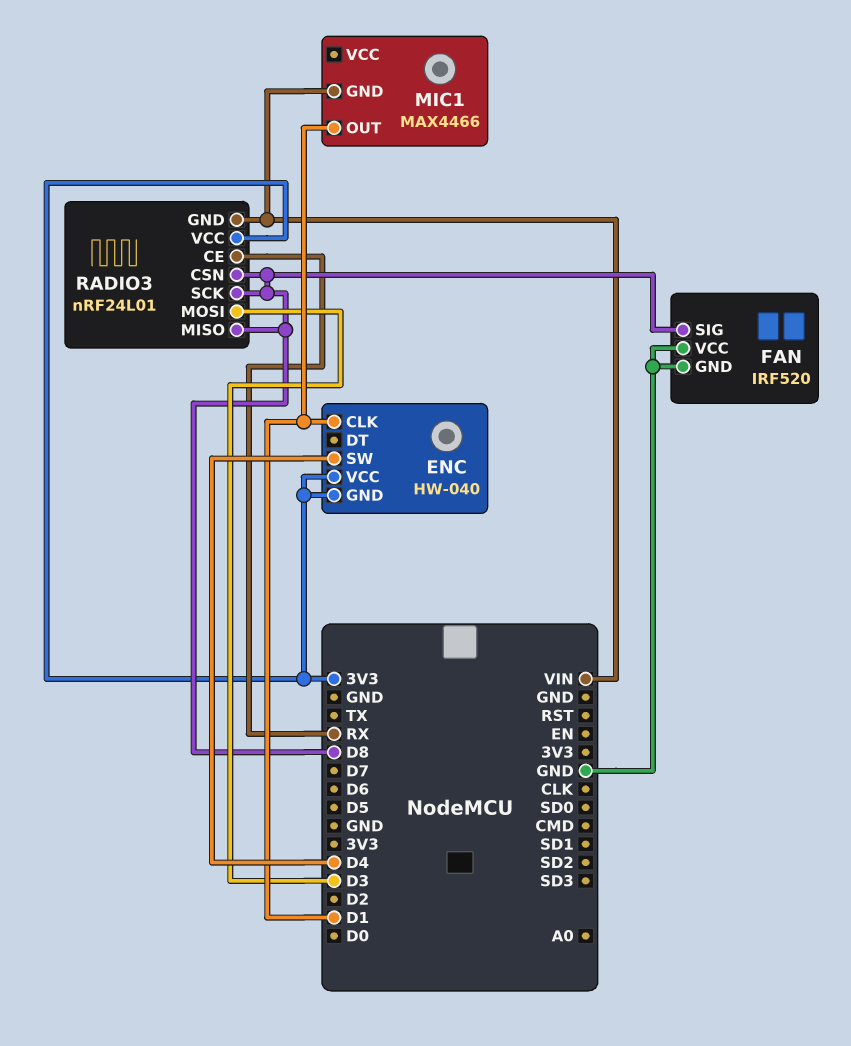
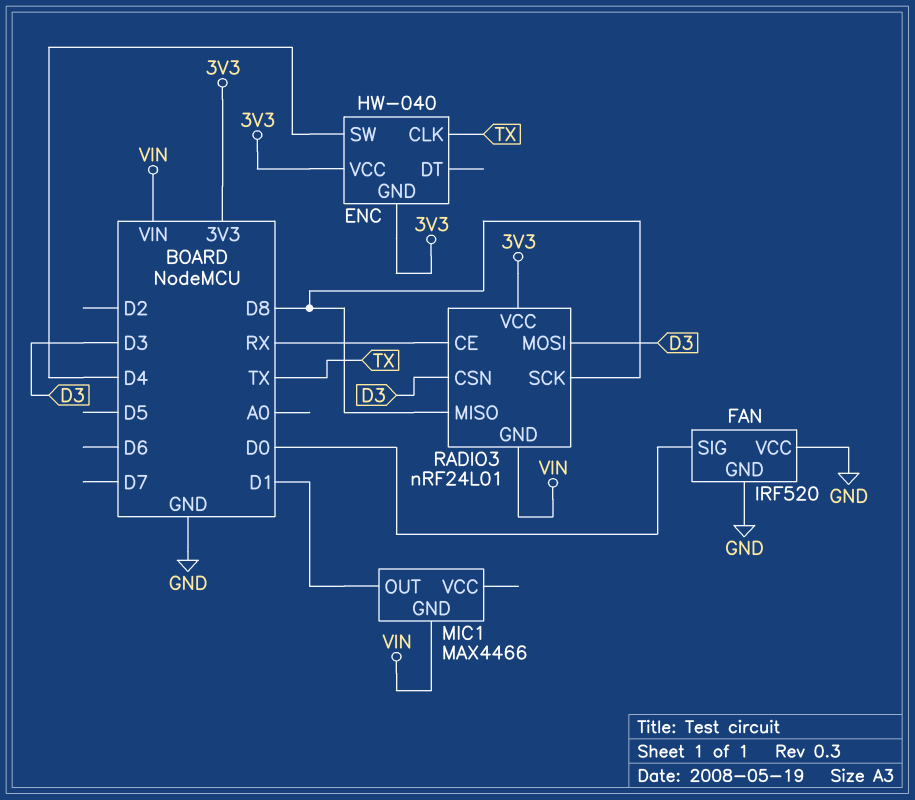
ENC pin CLK: D1 -> TX
FAN pin SIG: D8 -> D0
RADIO3 pin CSN: D8 -> D3

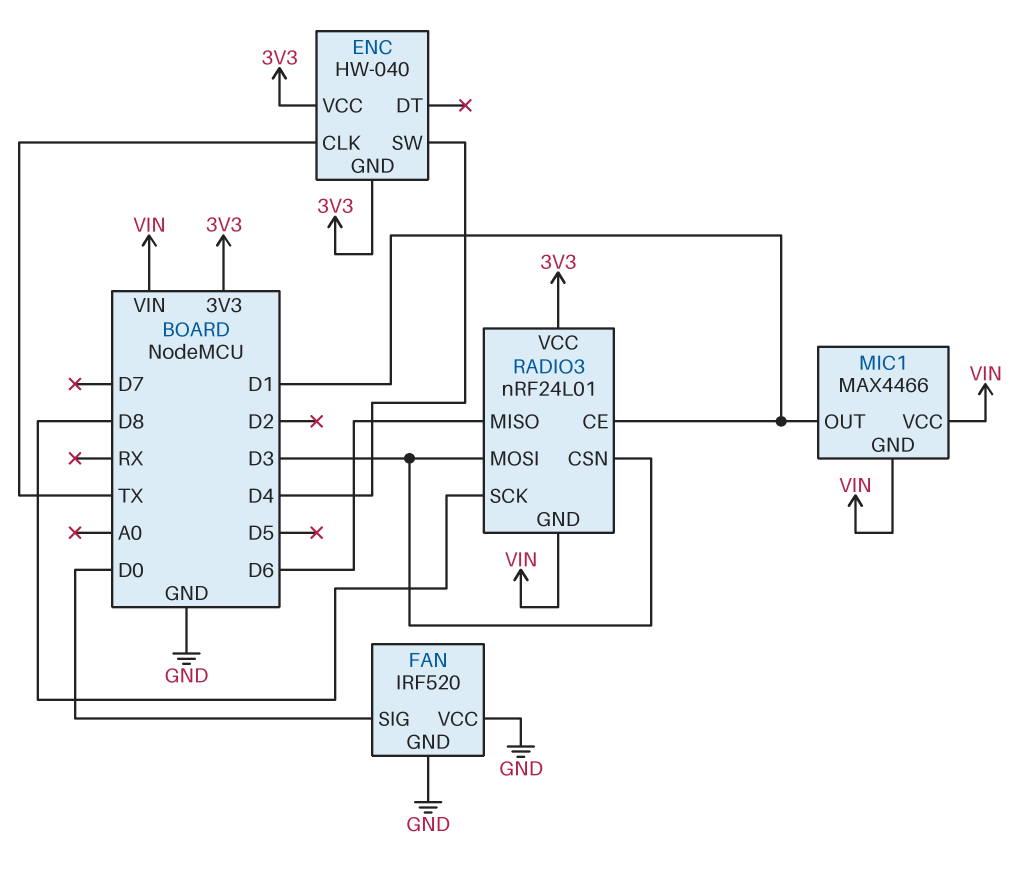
MIC1 pin VCC: none -> VIN
RADIO3 pin CE: RX -> D1
RADIO3 pin MISO: D8 -> D6

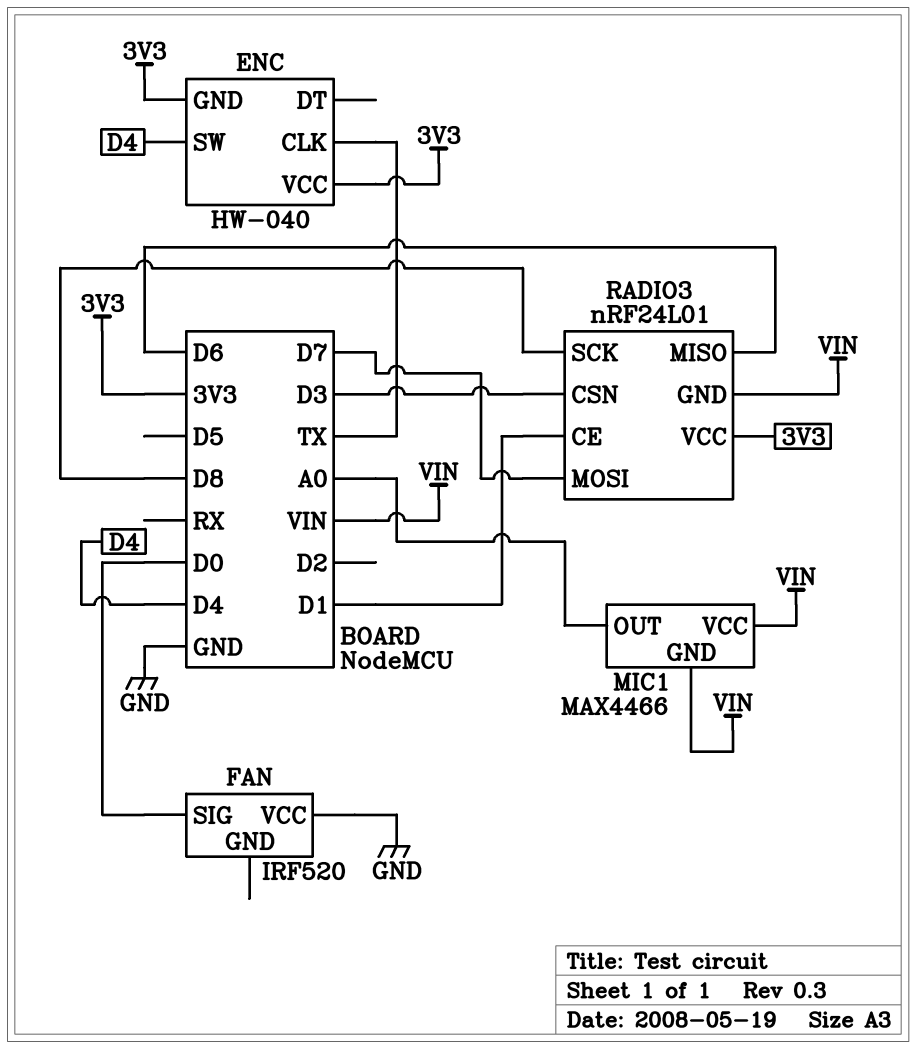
FAN pin GND: GND -> none
MIC1 pin OUT: D1 -> A0
RADIO3 pin MOSI: D3 -> D7

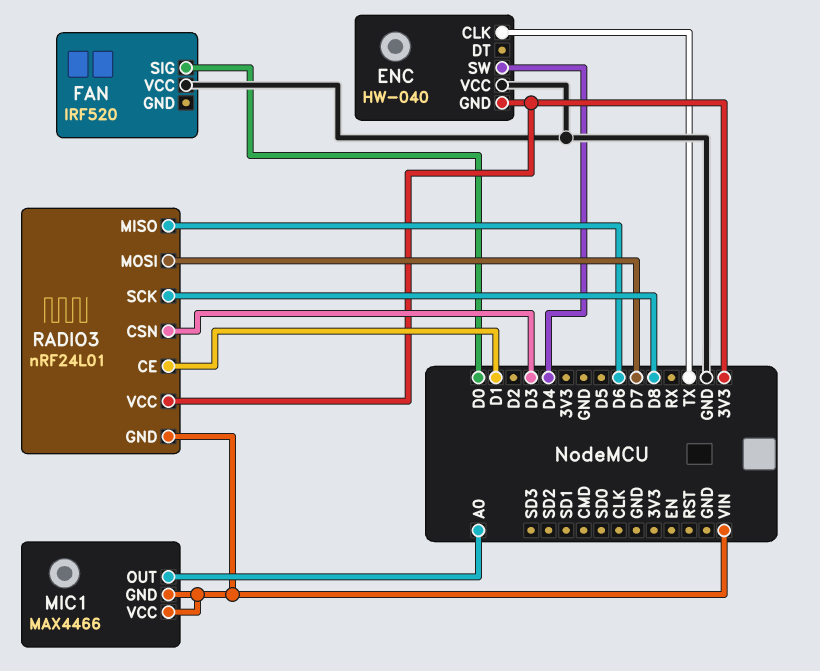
ENC pin VCC: 3V3 -> GND

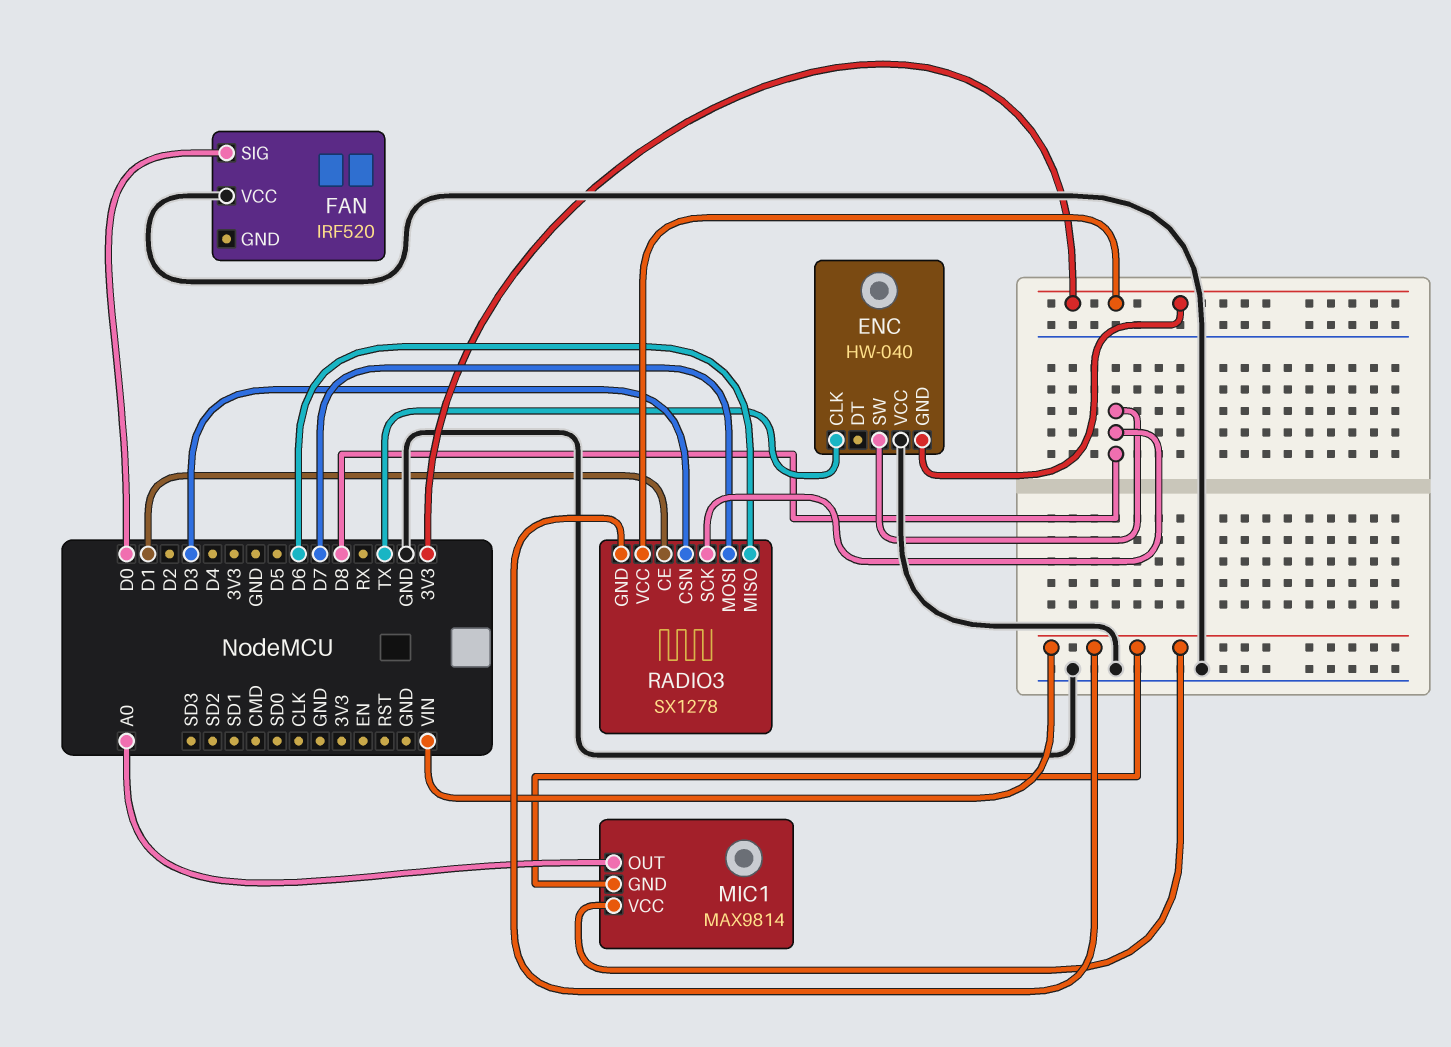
ENC pin SW: D4 -> D8
MIC1: MAX4466 -> MAX9814
RADIO3: nRF24L01 -> SX1278

